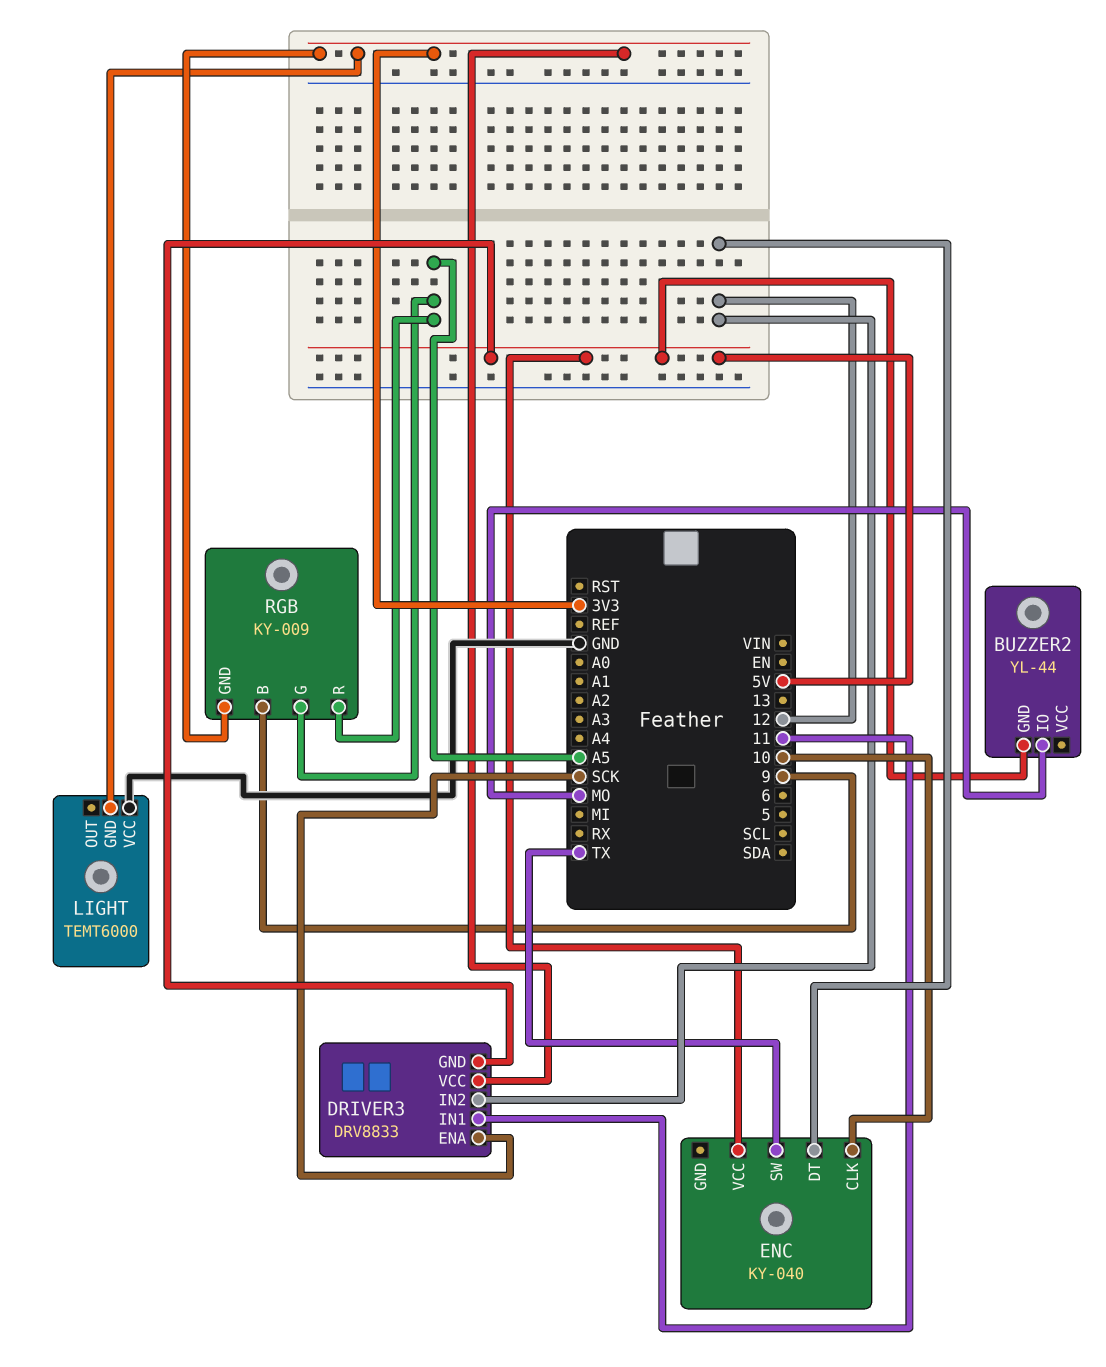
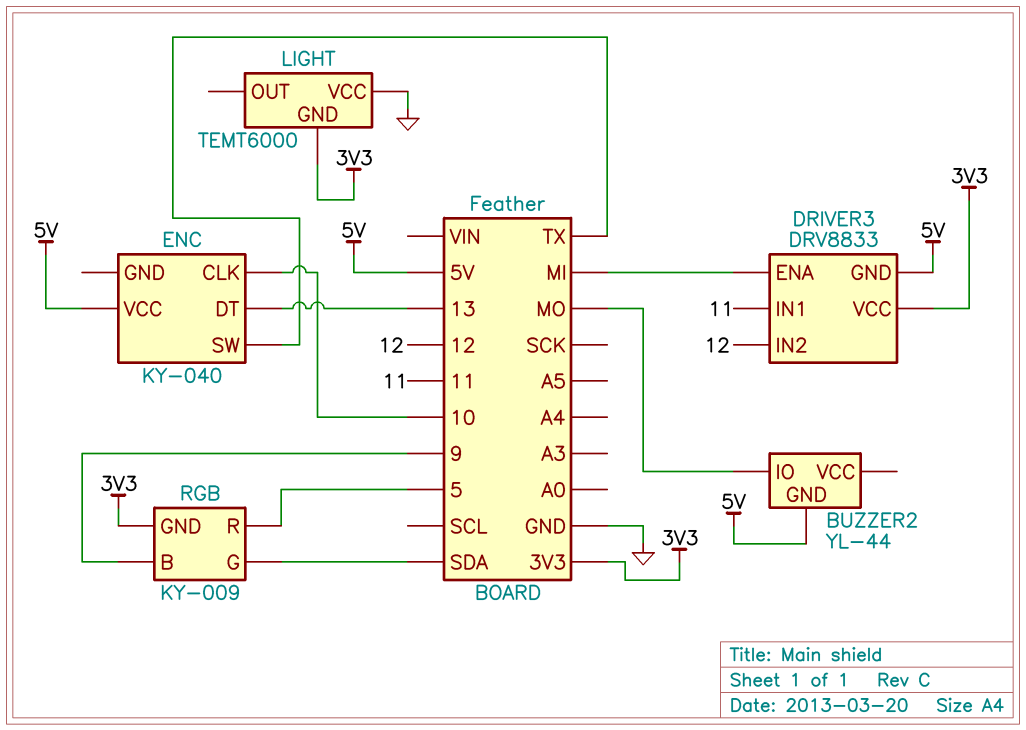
DRIVER3 pin ENA: SCK -> MI
ENC pin DT: 12 -> 13
RGB pin G: A5 -> SDA
RGB pin R: A5 -> 5

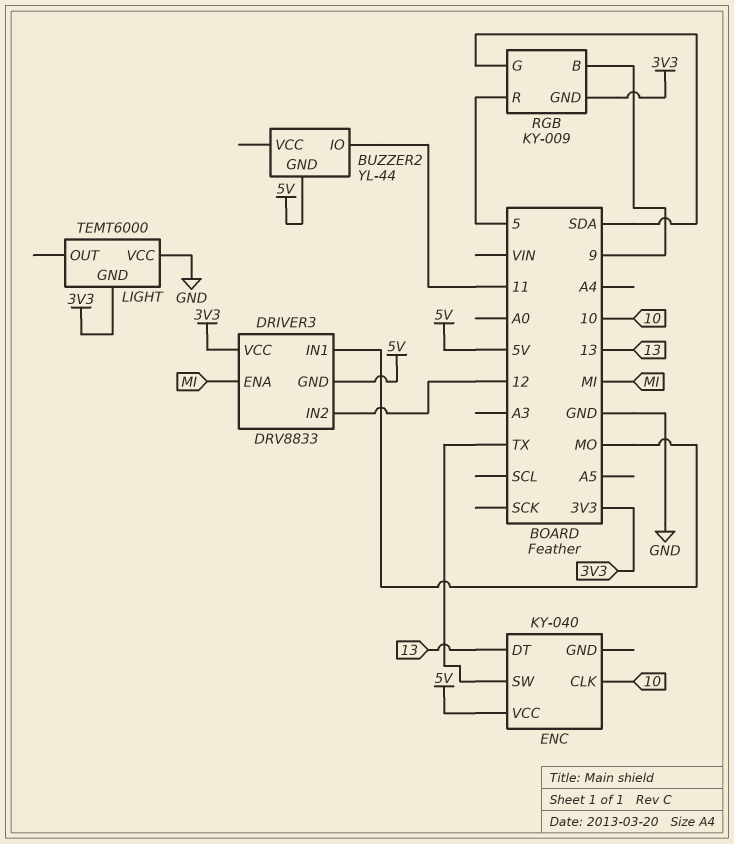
BUZZER2 pin IO: MO -> 11
DRIVER3 pin IN1: 11 -> MO

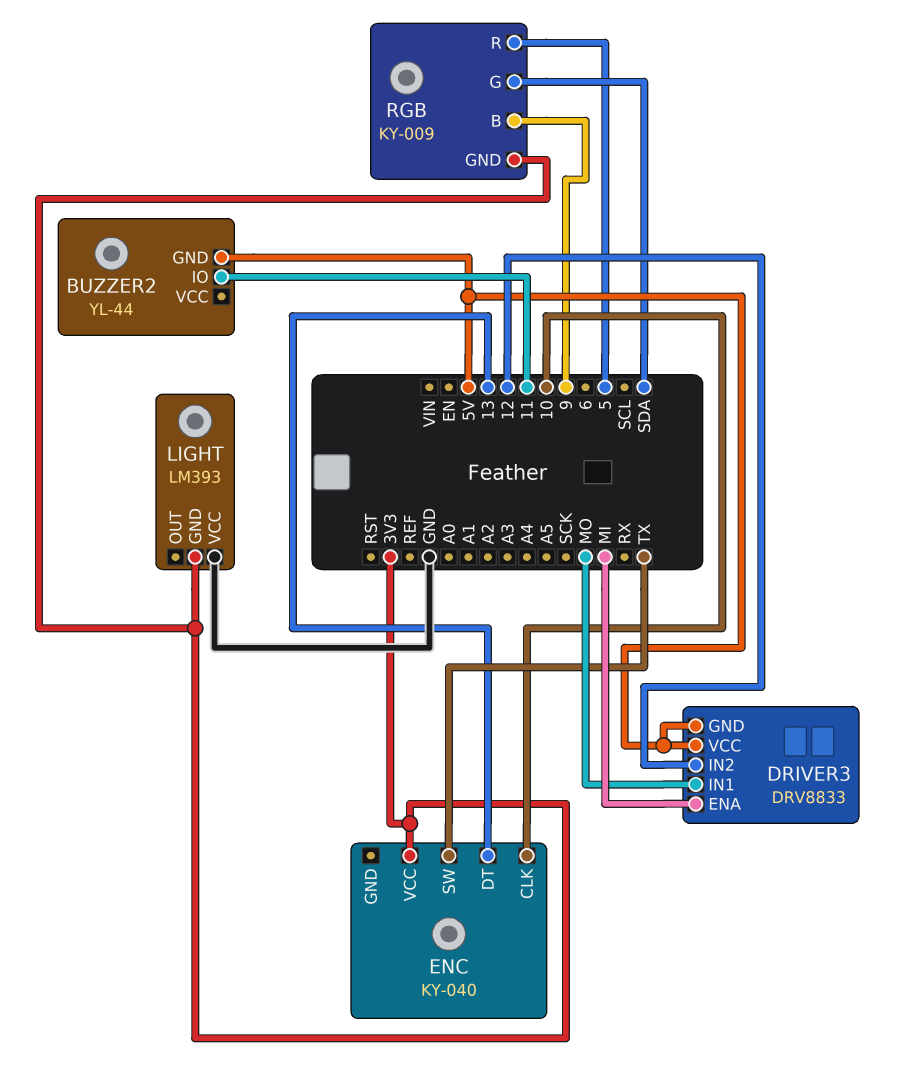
DRIVER3 pin VCC: 3V3 -> 5V
ENC pin VCC: 5V -> 3V3
LIGHT: TEMT6000 -> LM393

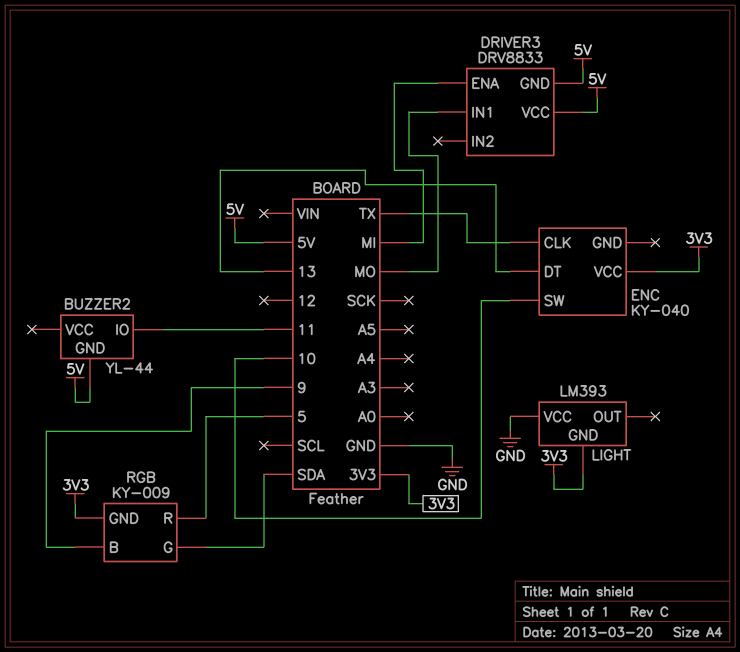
DRIVER3 pin IN2: 12 -> none
ENC pin CLK: 10 -> TX
ENC pin SW: TX -> 10

